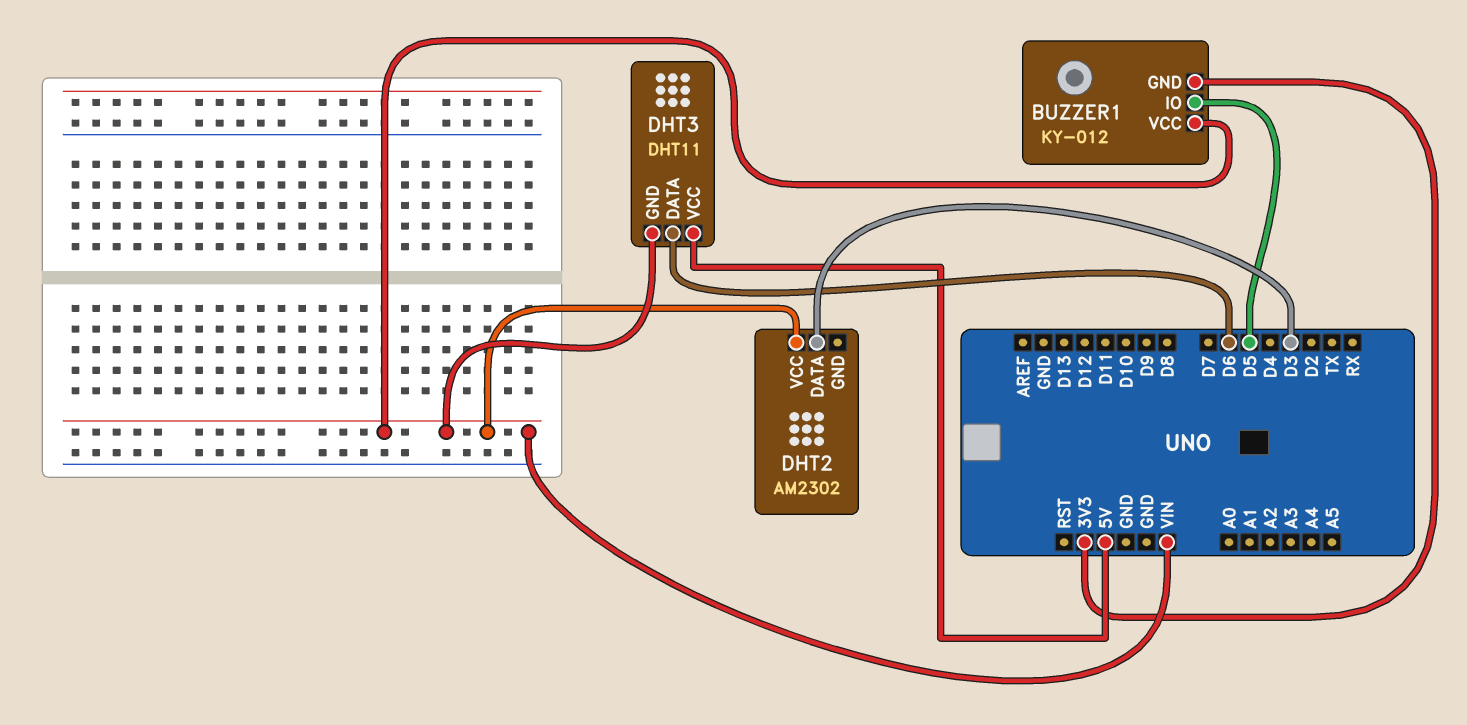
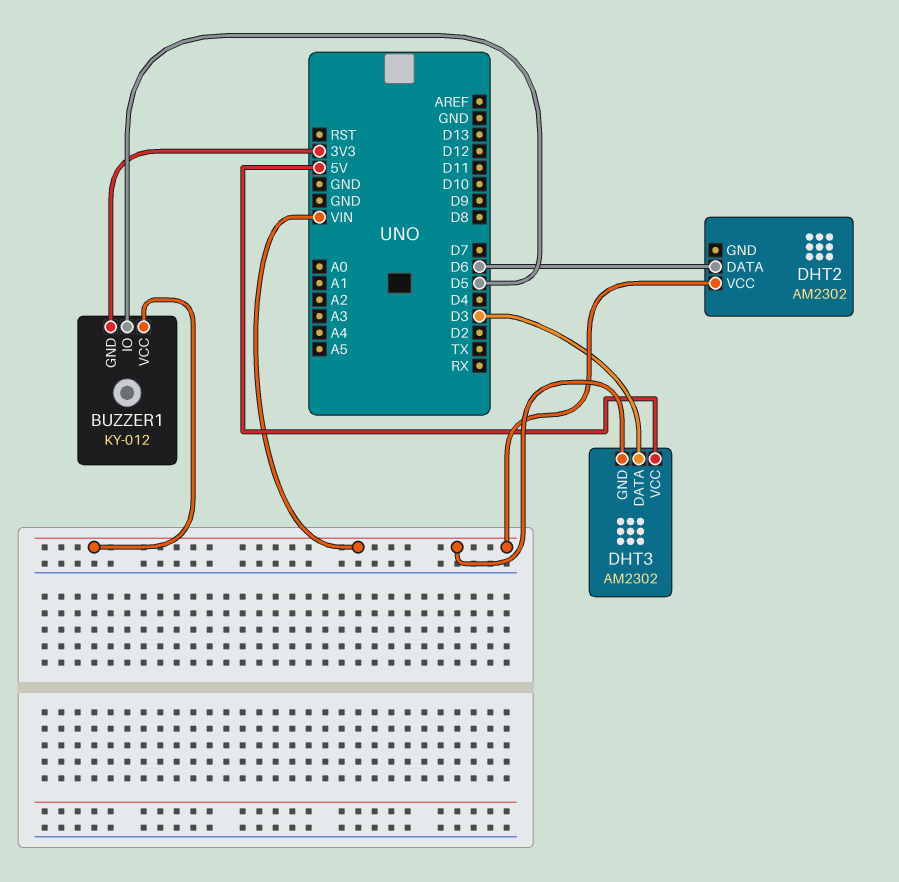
DHT2 pin DATA: D3 -> D6
DHT3: DHT11 -> AM2302
DHT3 pin DATA: D6 -> D3

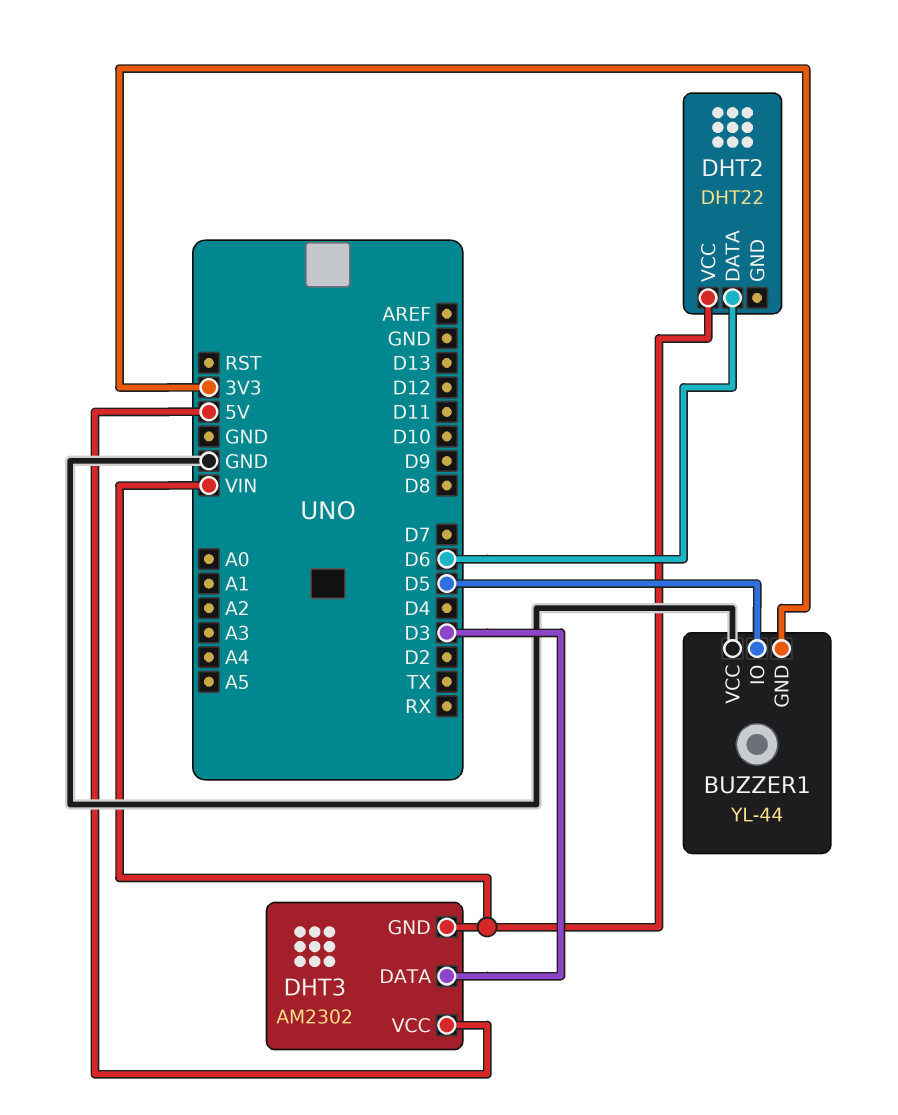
BUZZER1: KY-012 -> YL-44
BUZZER1 pin VCC: VIN -> GND
DHT2: AM2302 -> DHT22

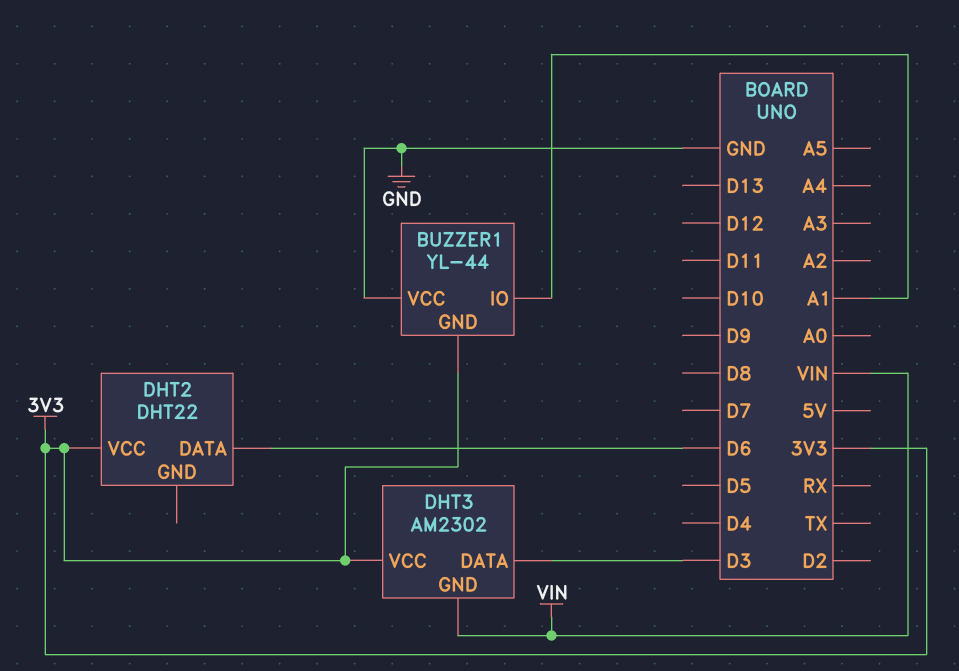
BUZZER1 pin IO: D5 -> A1
DHT2 pin VCC: VIN -> 3V3
DHT3 pin VCC: 5V -> 3V3

